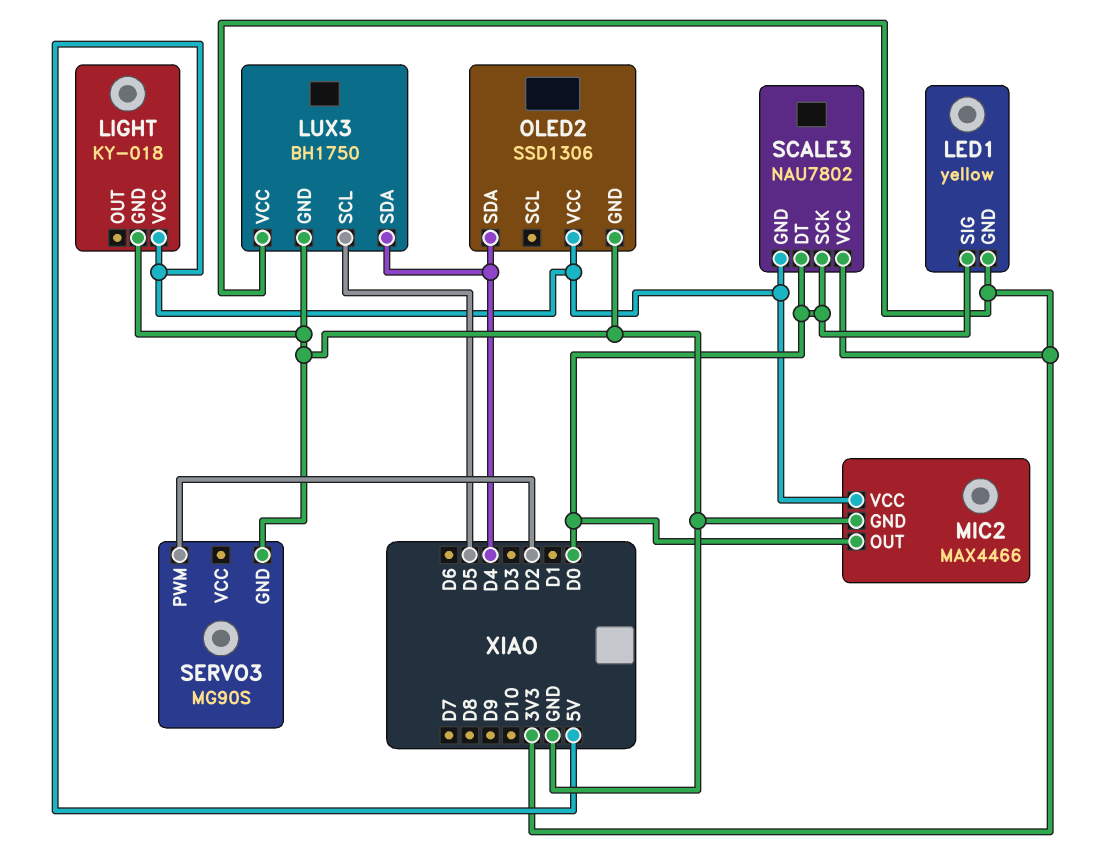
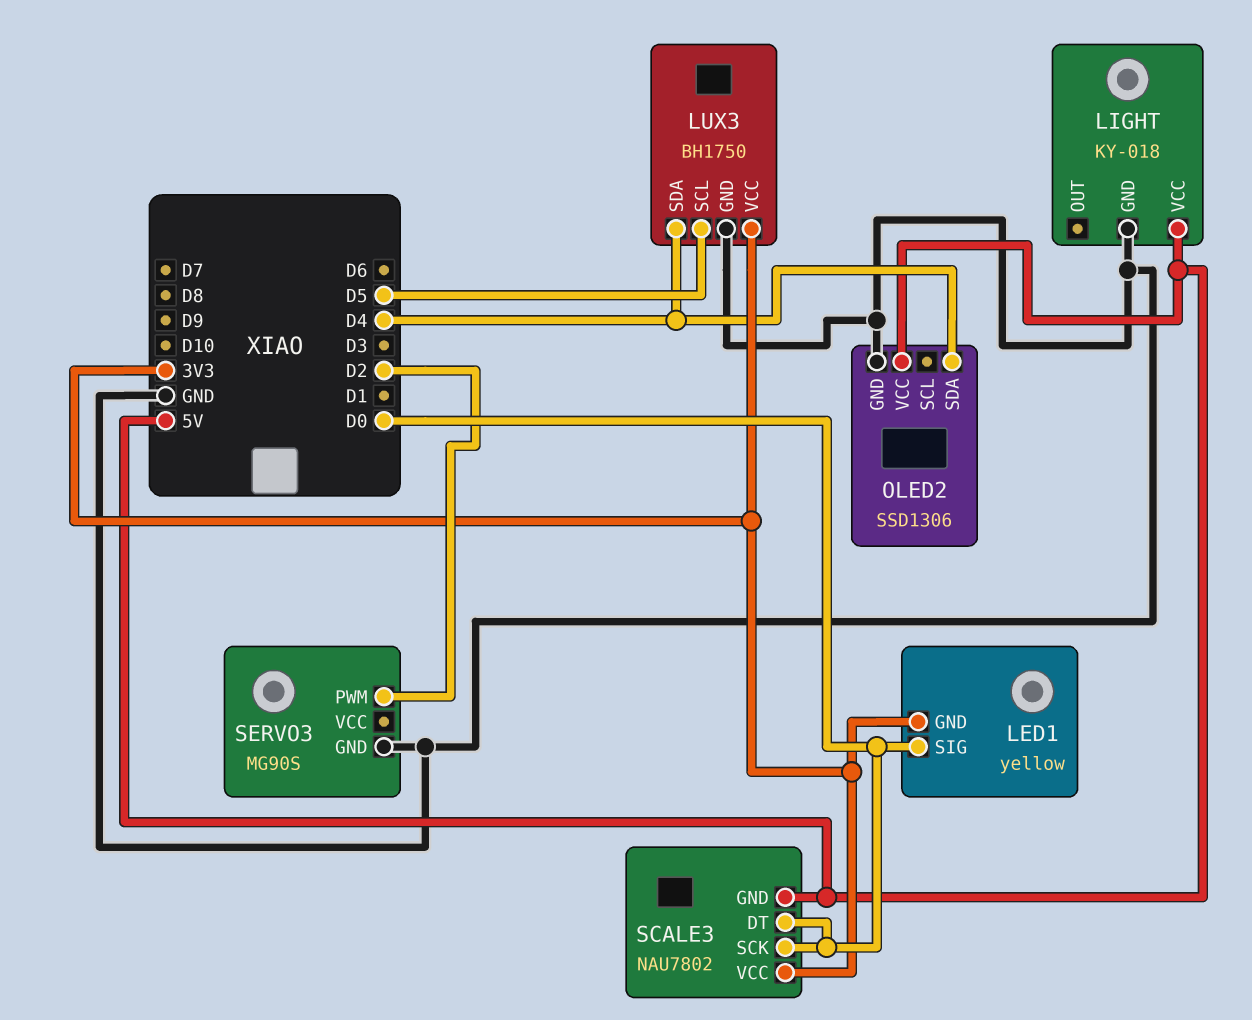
MIC2: MAX4466 -> none
MIC2 pin GND: GND -> none
MIC2 pin OUT: D0 -> none
MIC2 pin VCC: 5V -> none

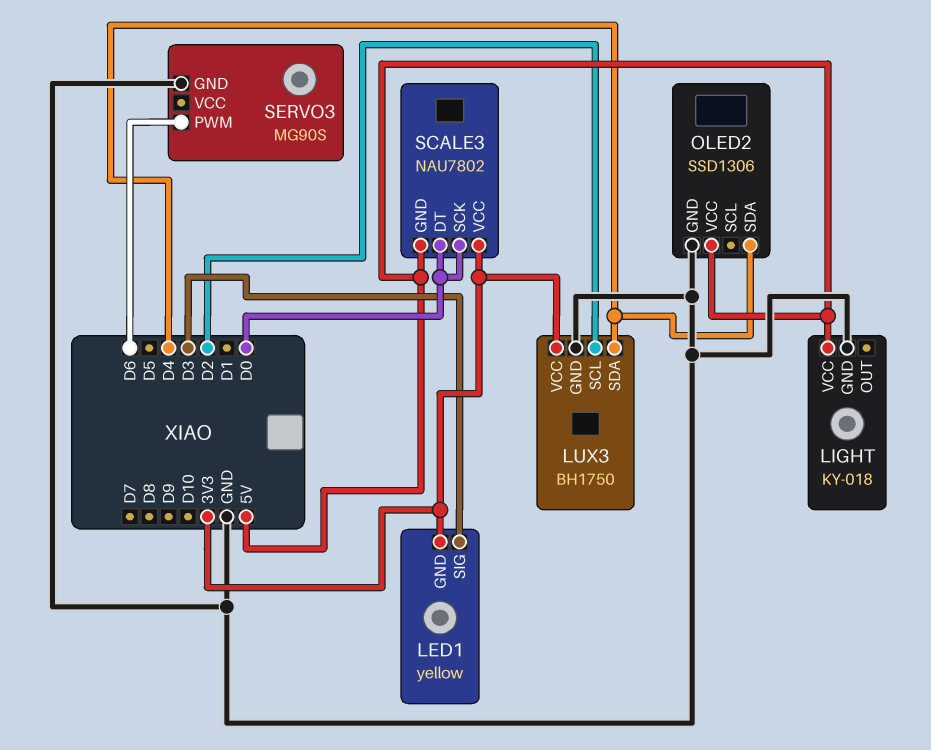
LED1 pin SIG: D0 -> D3
LUX3 pin SCL: D5 -> D2
SERVO3 pin PWM: D2 -> D6

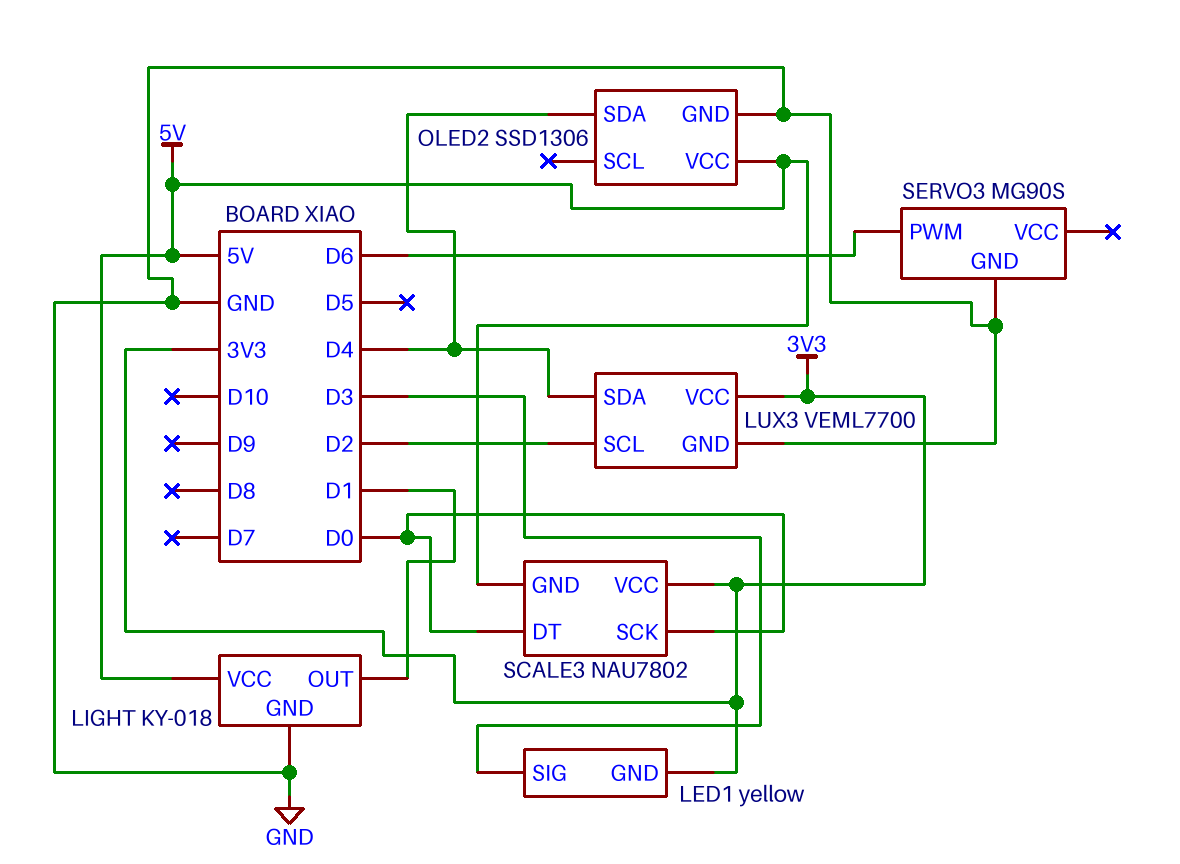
LIGHT pin OUT: none -> D1
LUX3: BH1750 -> VEML7700

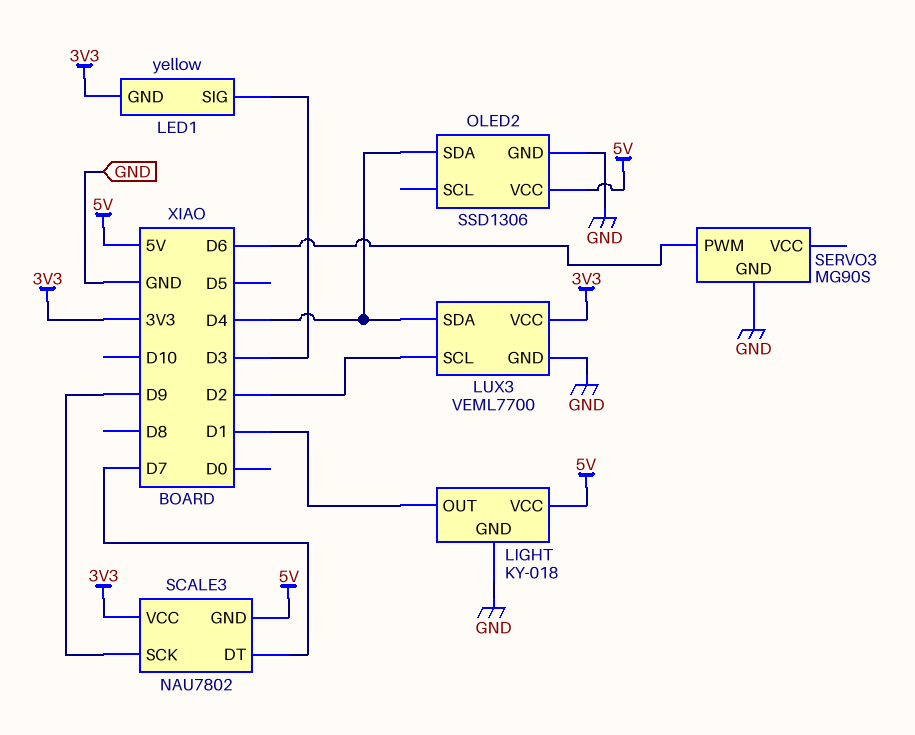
SCALE3 pin DT: D0 -> D7
SCALE3 pin SCK: D0 -> D9

